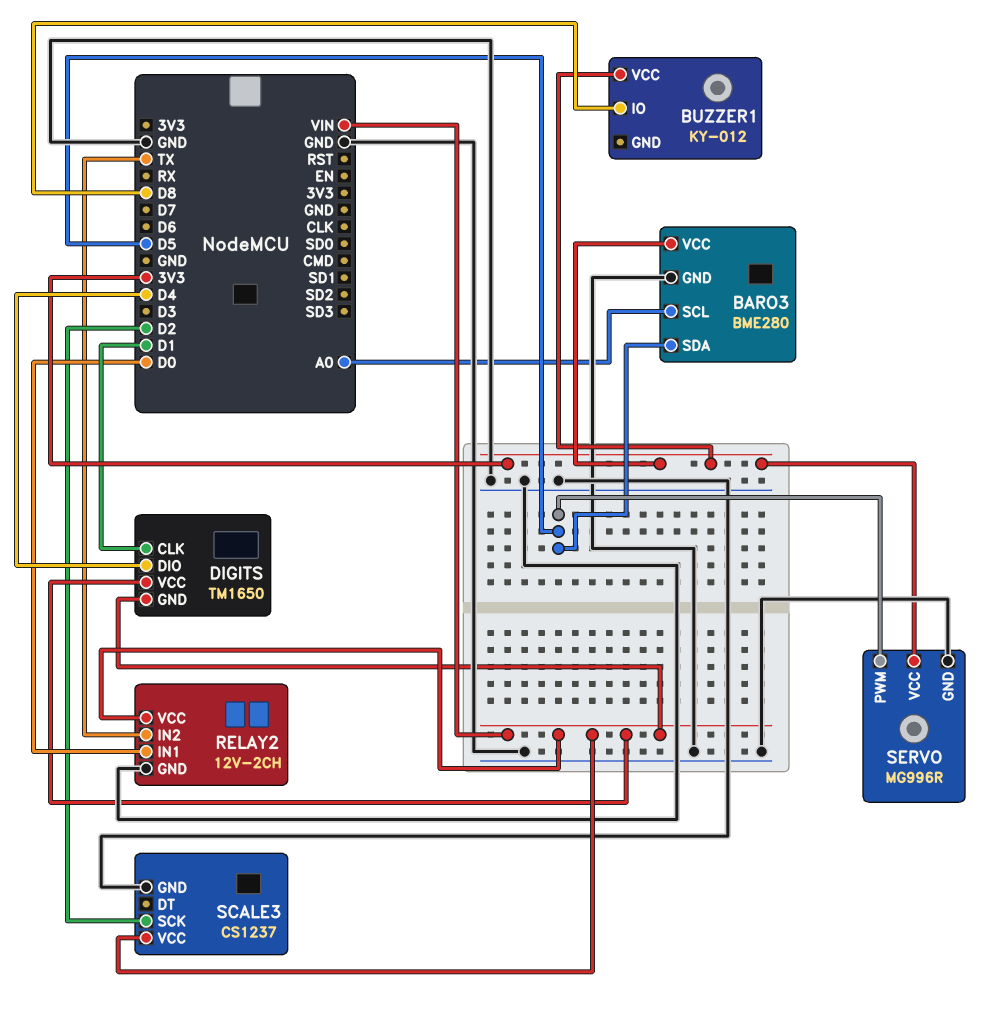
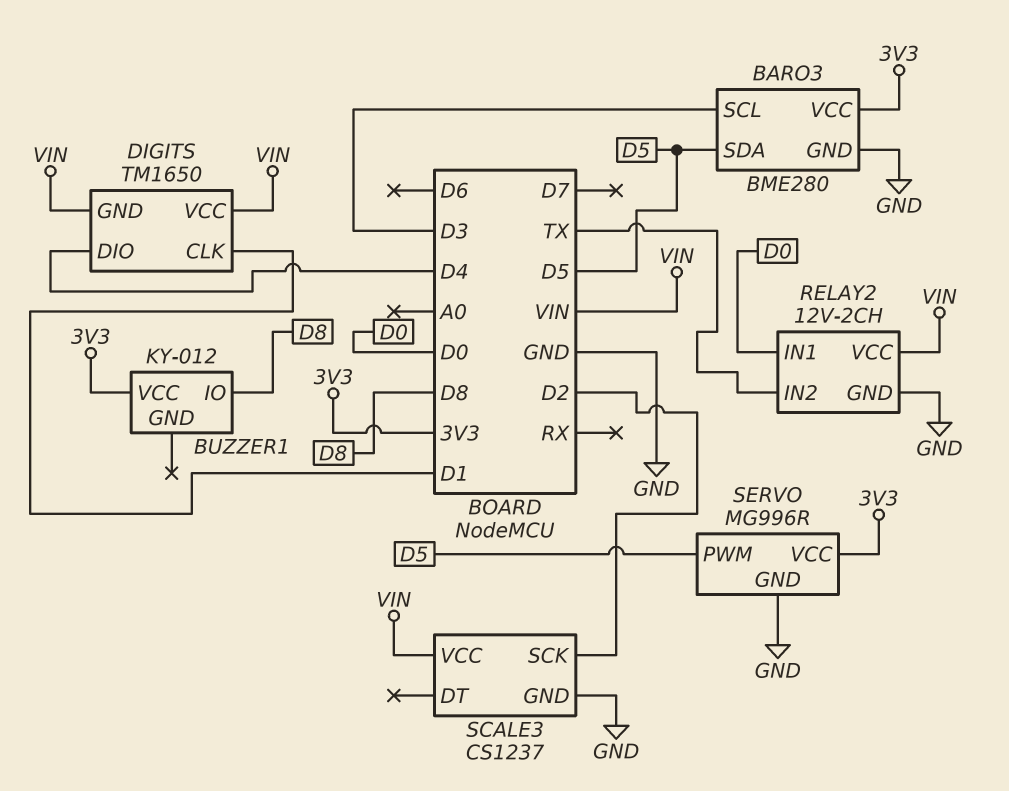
BARO3 pin SCL: A0 -> D3

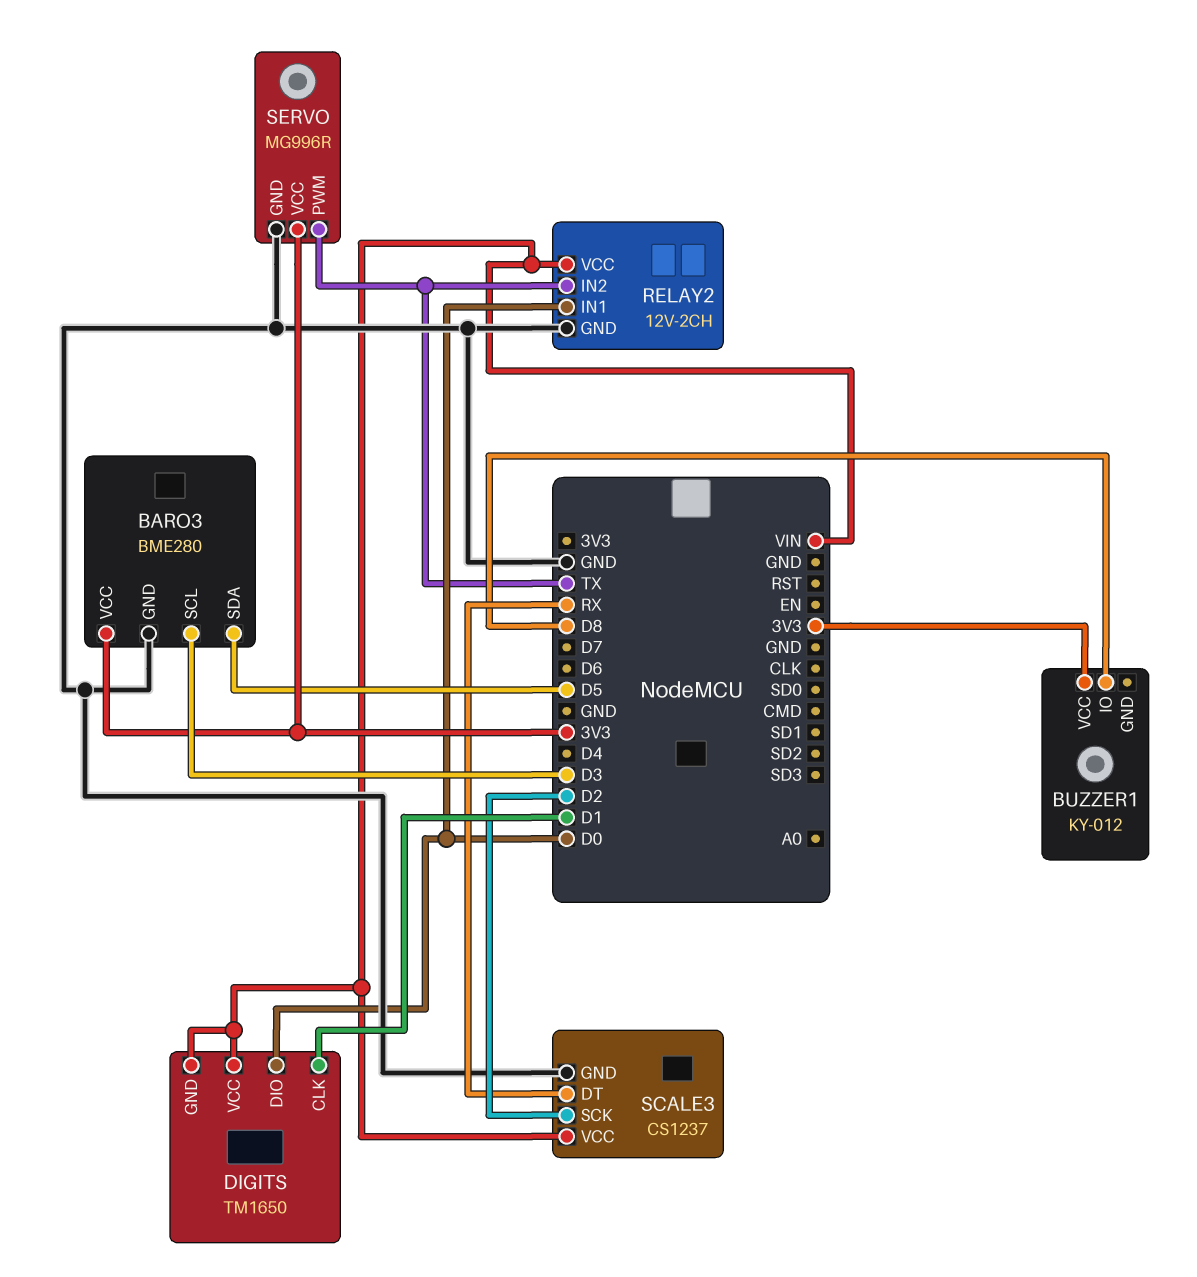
DIGITS pin DIO: D4 -> D0
SCALE3 pin DT: none -> RX
SERVO pin PWM: D5 -> TX

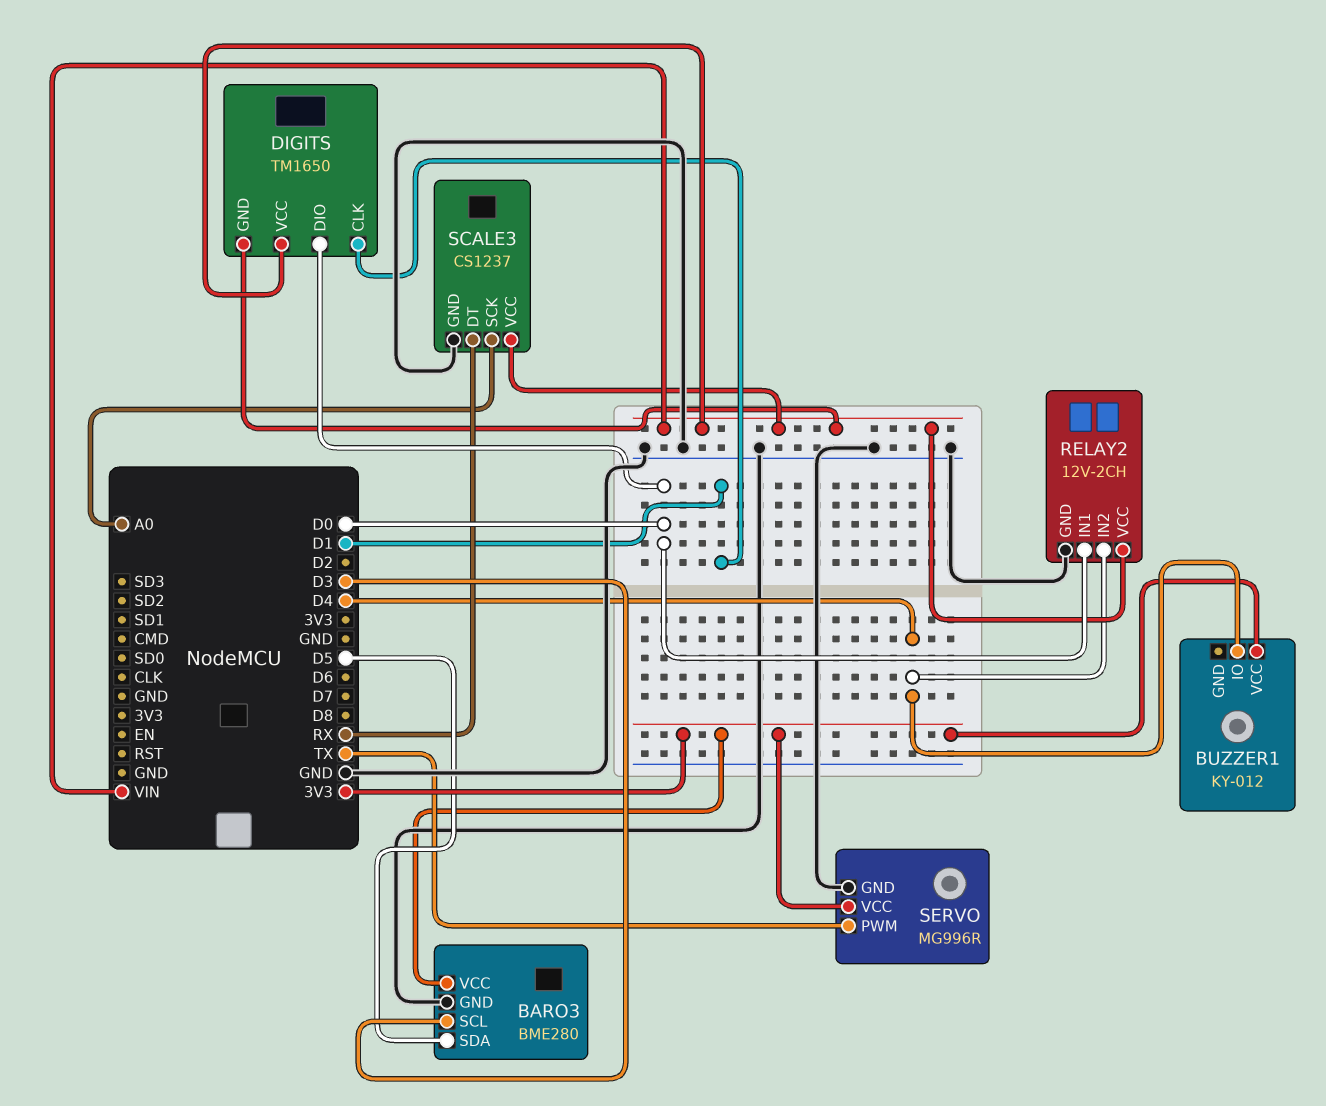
BUZZER1 pin IO: D8 -> D4
RELAY2 pin IN2: TX -> D4
SCALE3 pin SCK: D2 -> A0

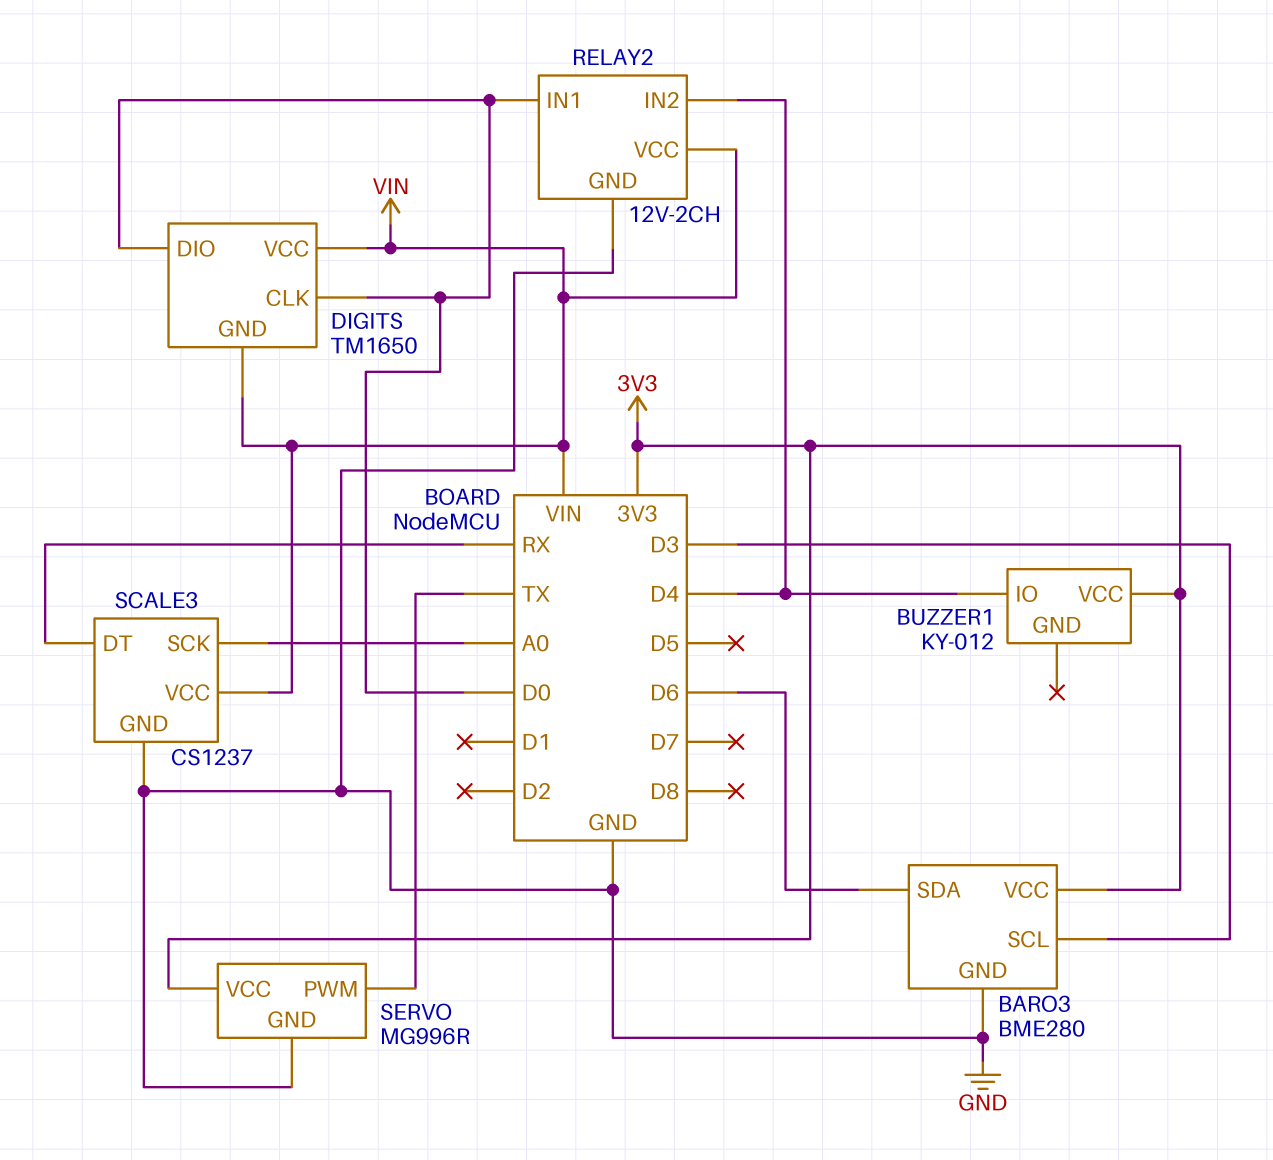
BARO3 pin SDA: D5 -> D6
DIGITS pin CLK: D1 -> D0

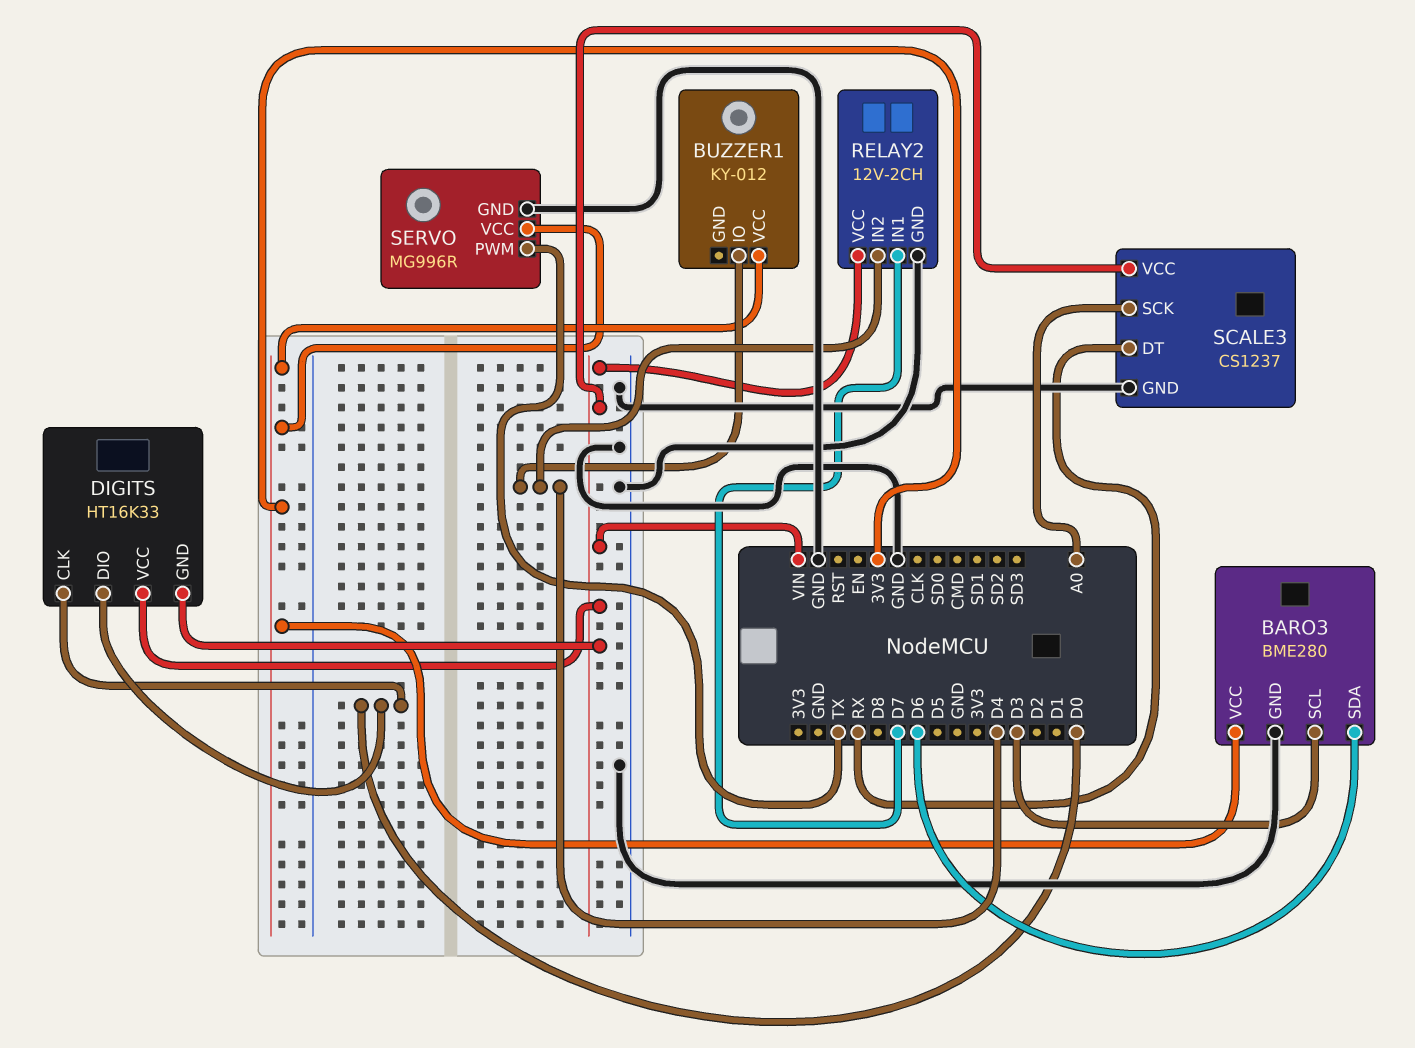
DIGITS: TM1650 -> HT16K33
RELAY2 pin IN1: D0 -> D7

